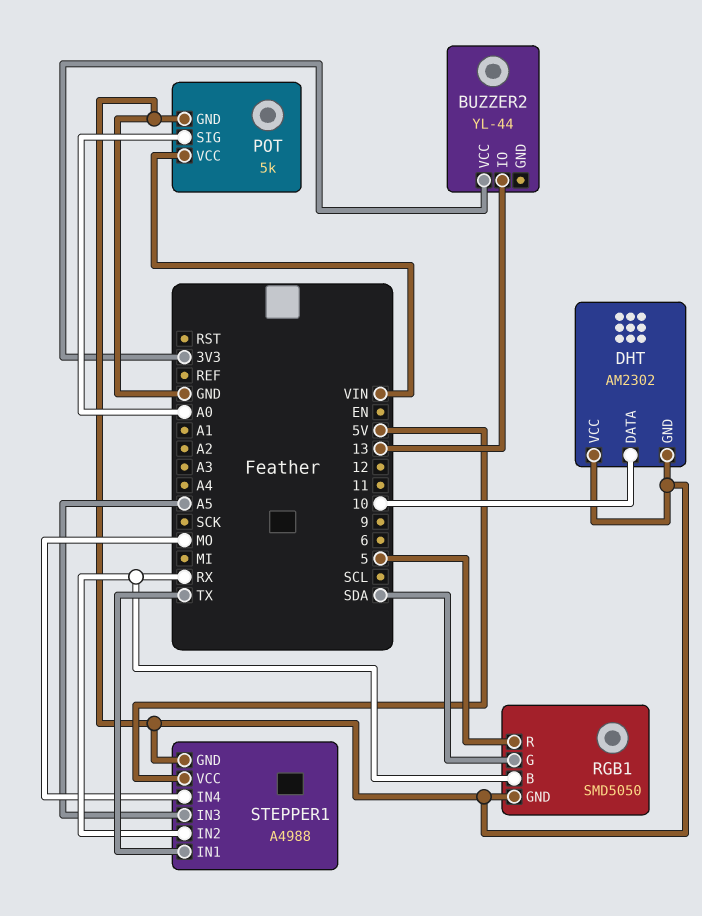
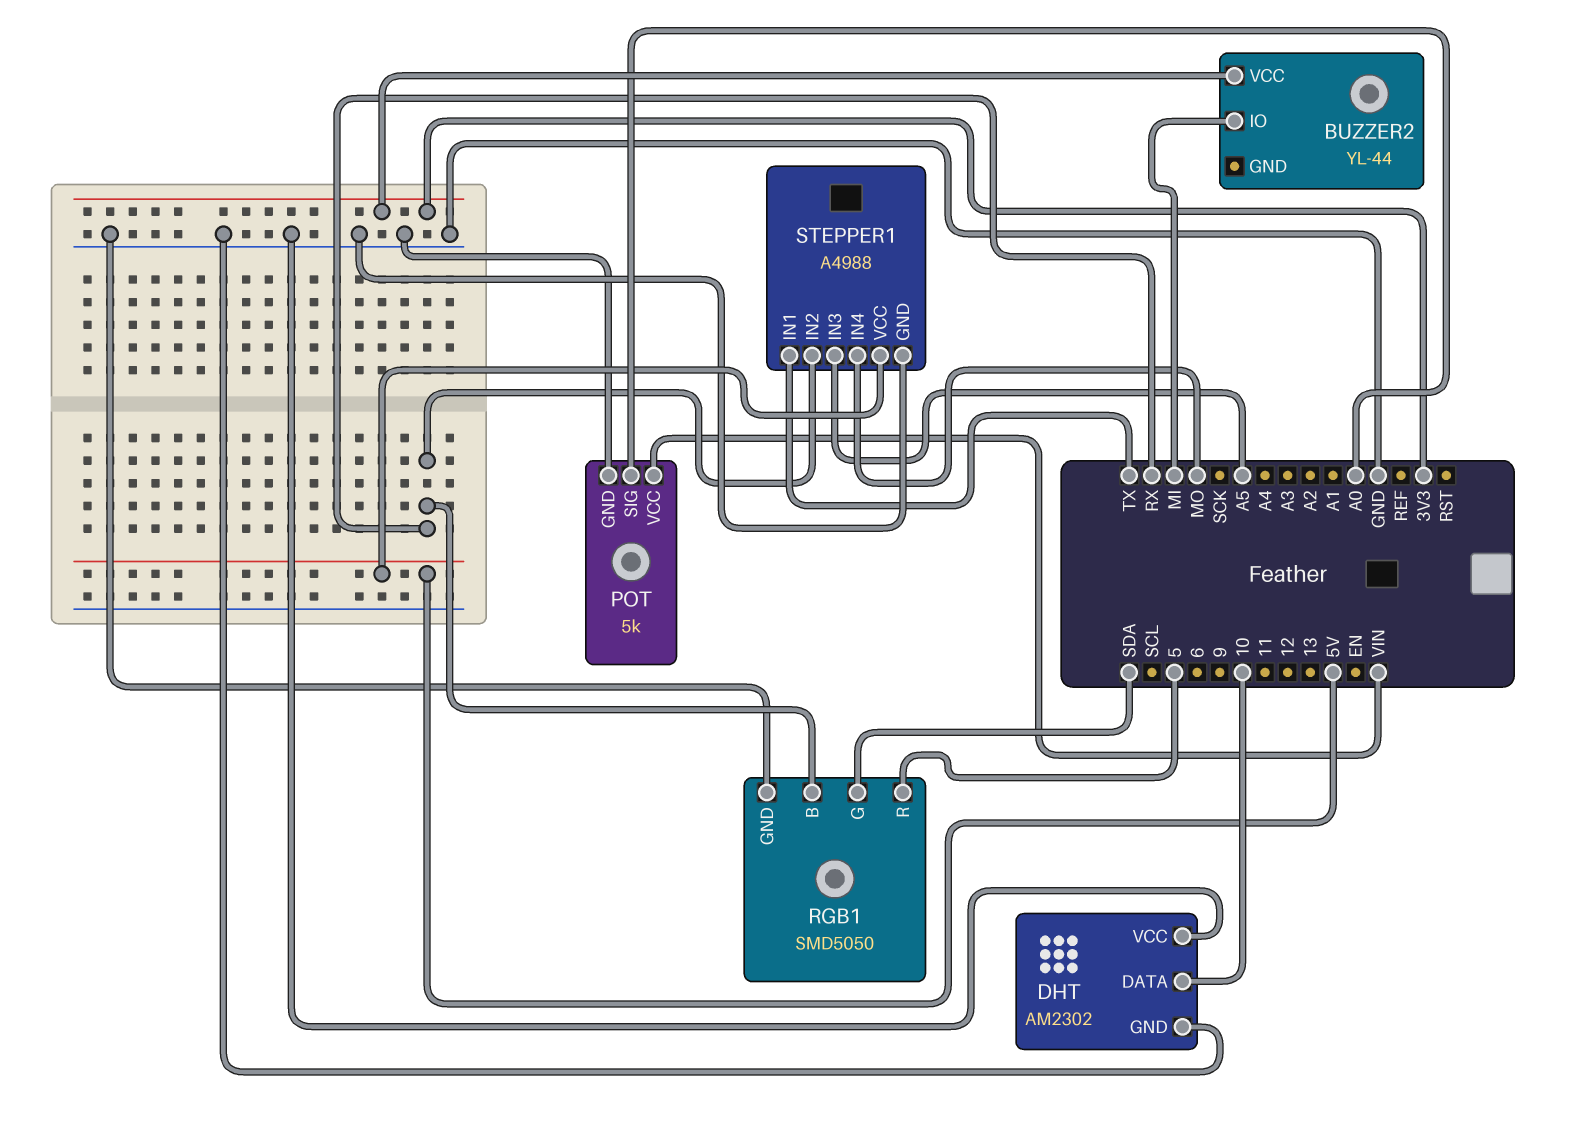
BUZZER2 pin IO: 13 -> MI

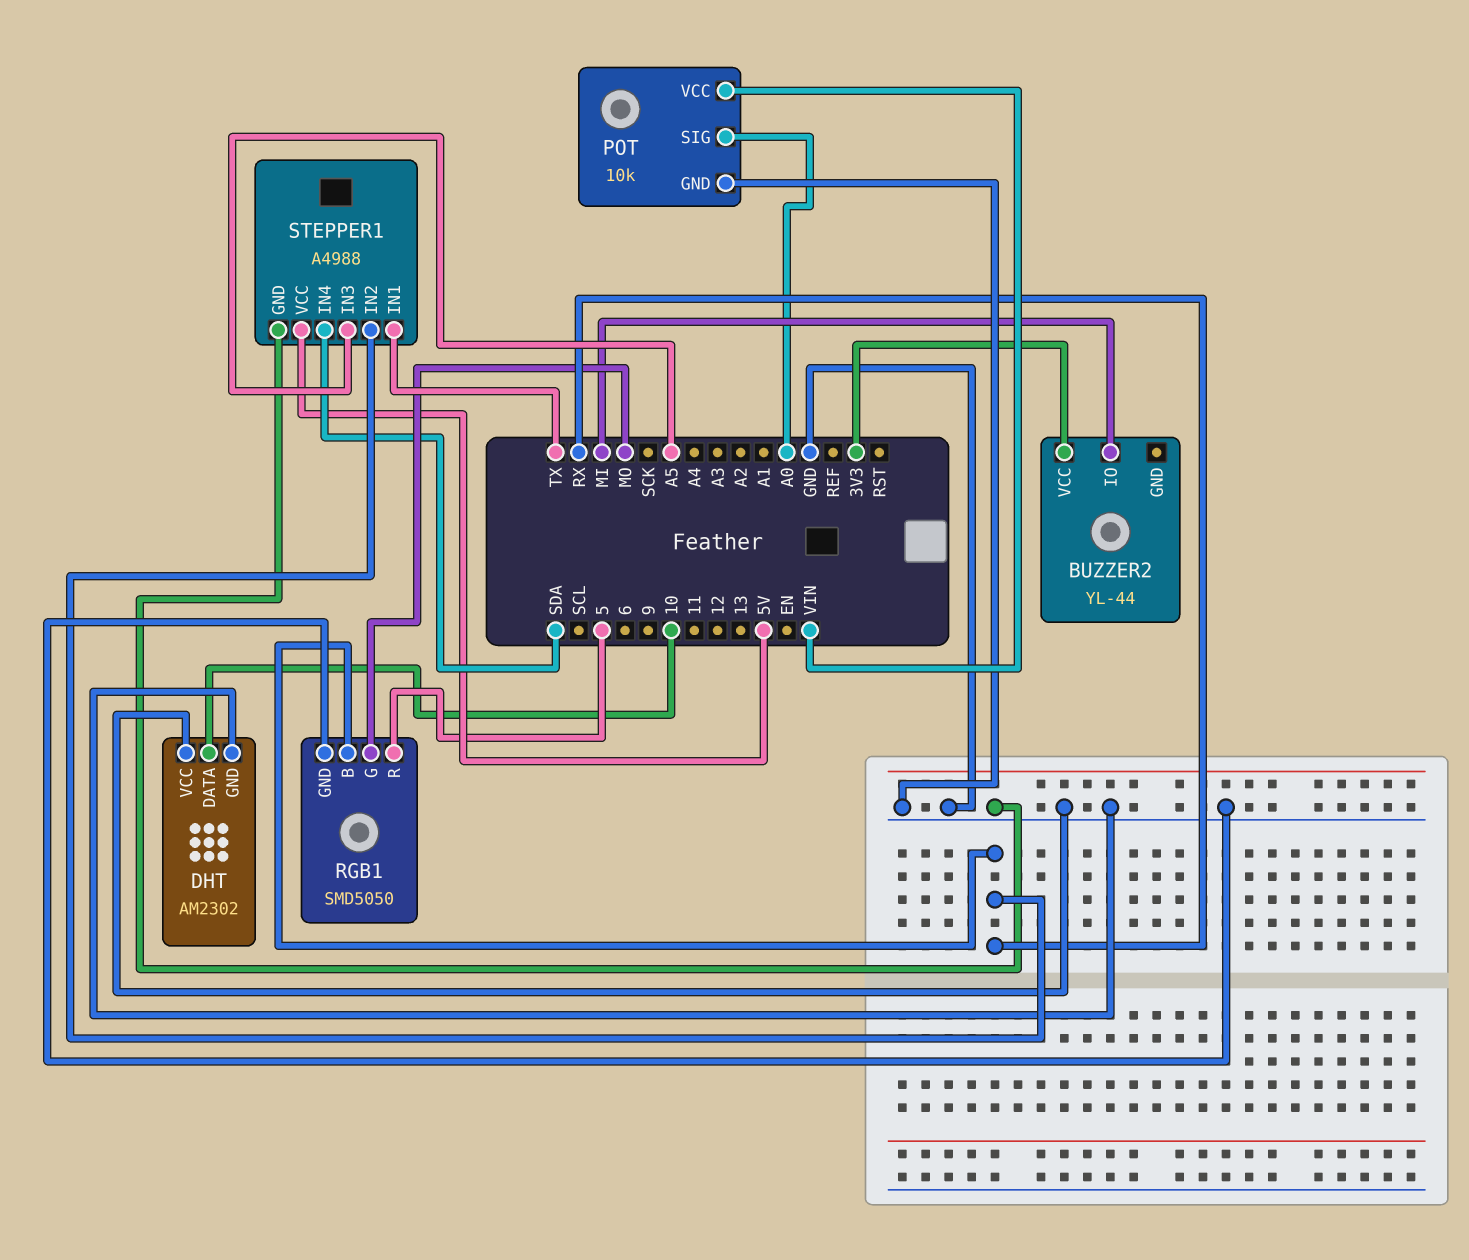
POT: 5k -> 10k
RGB1 pin G: SDA -> MO
STEPPER1 pin IN4: MO -> SDA

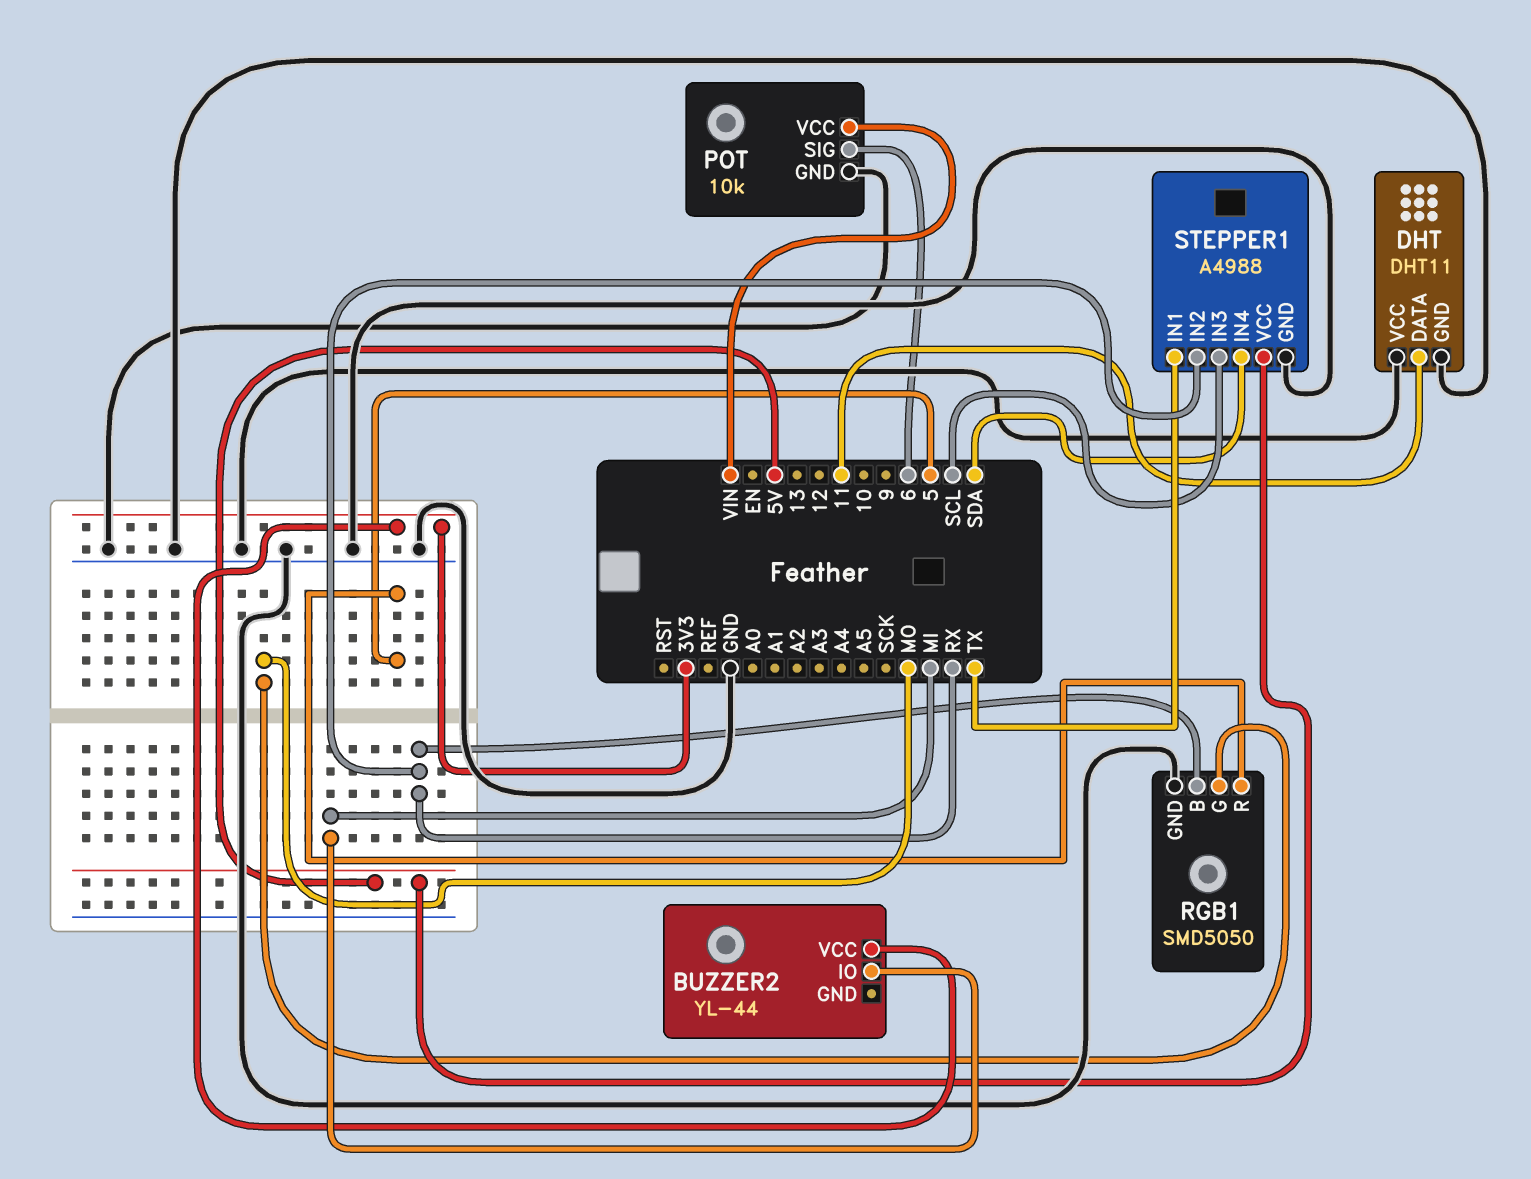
DHT: AM2302 -> DHT11
DHT pin DATA: 10 -> 11
POT pin SIG: A0 -> 6
STEPPER1 pin IN3: A5 -> SCL

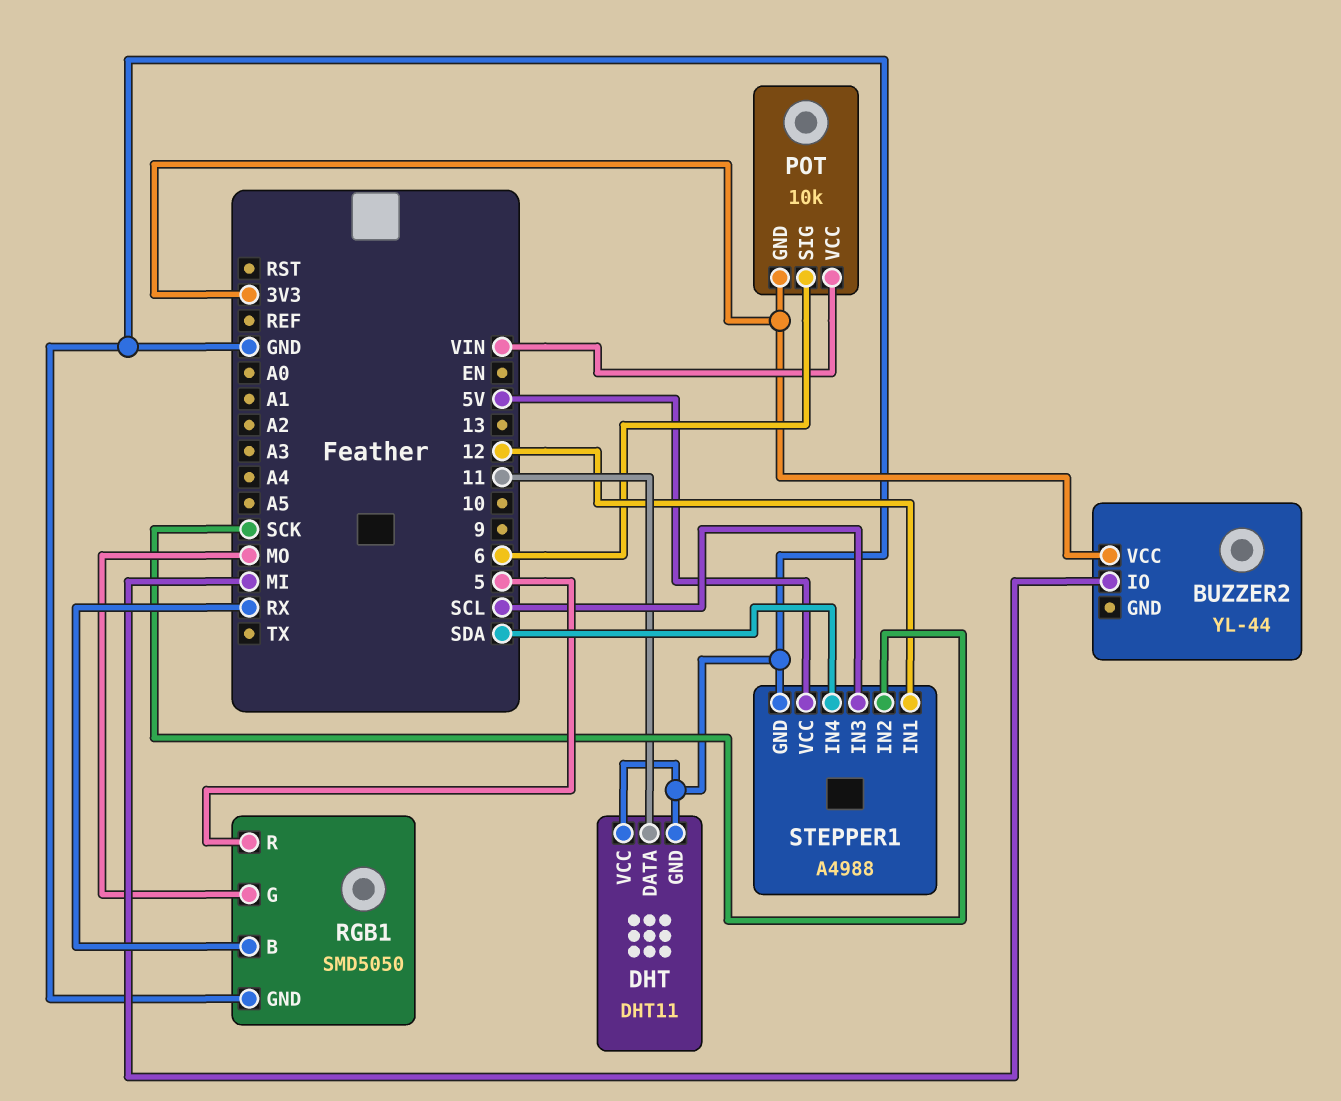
POT pin GND: GND -> 3V3
STEPPER1 pin IN1: TX -> 12
STEPPER1 pin IN2: RX -> SCK

